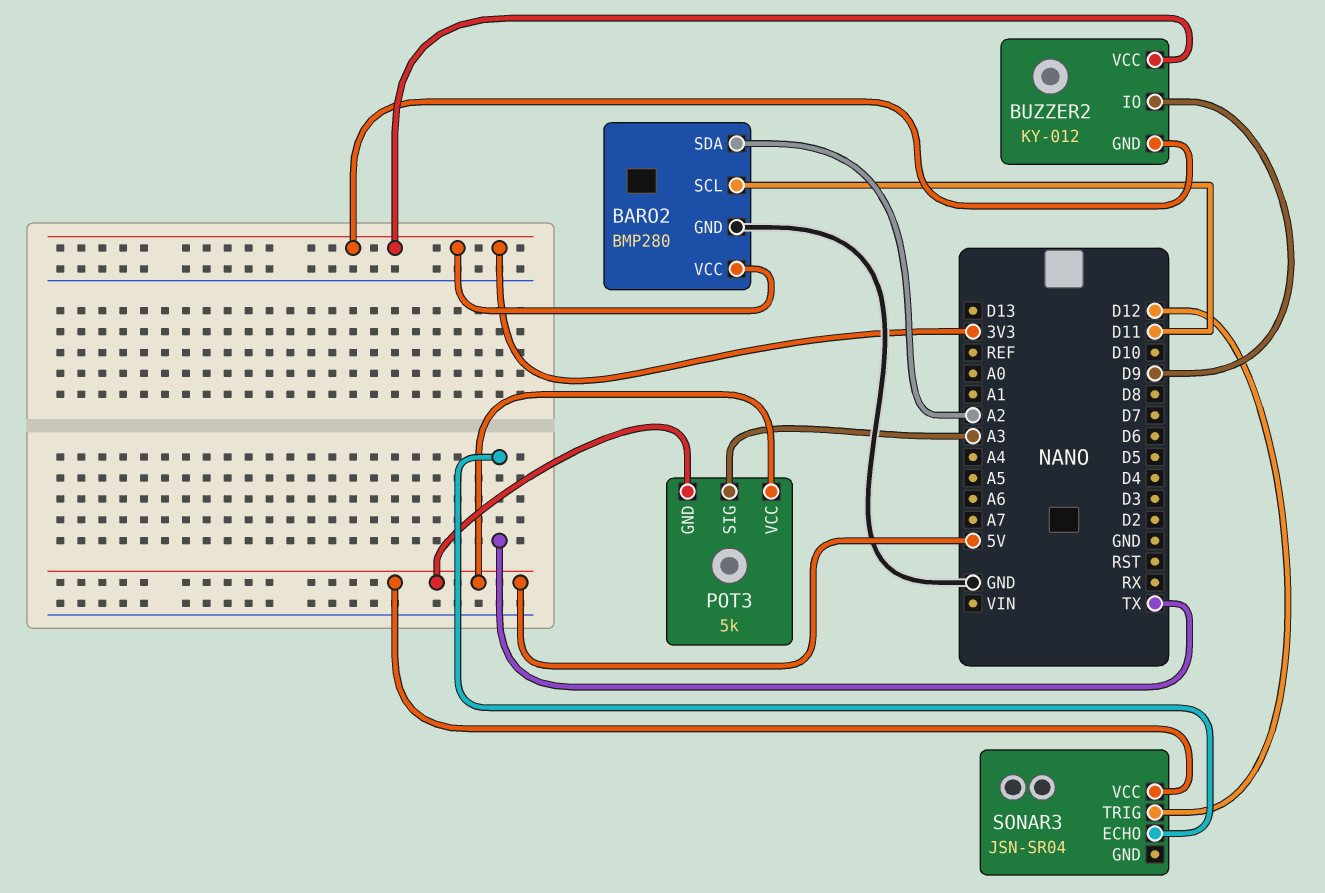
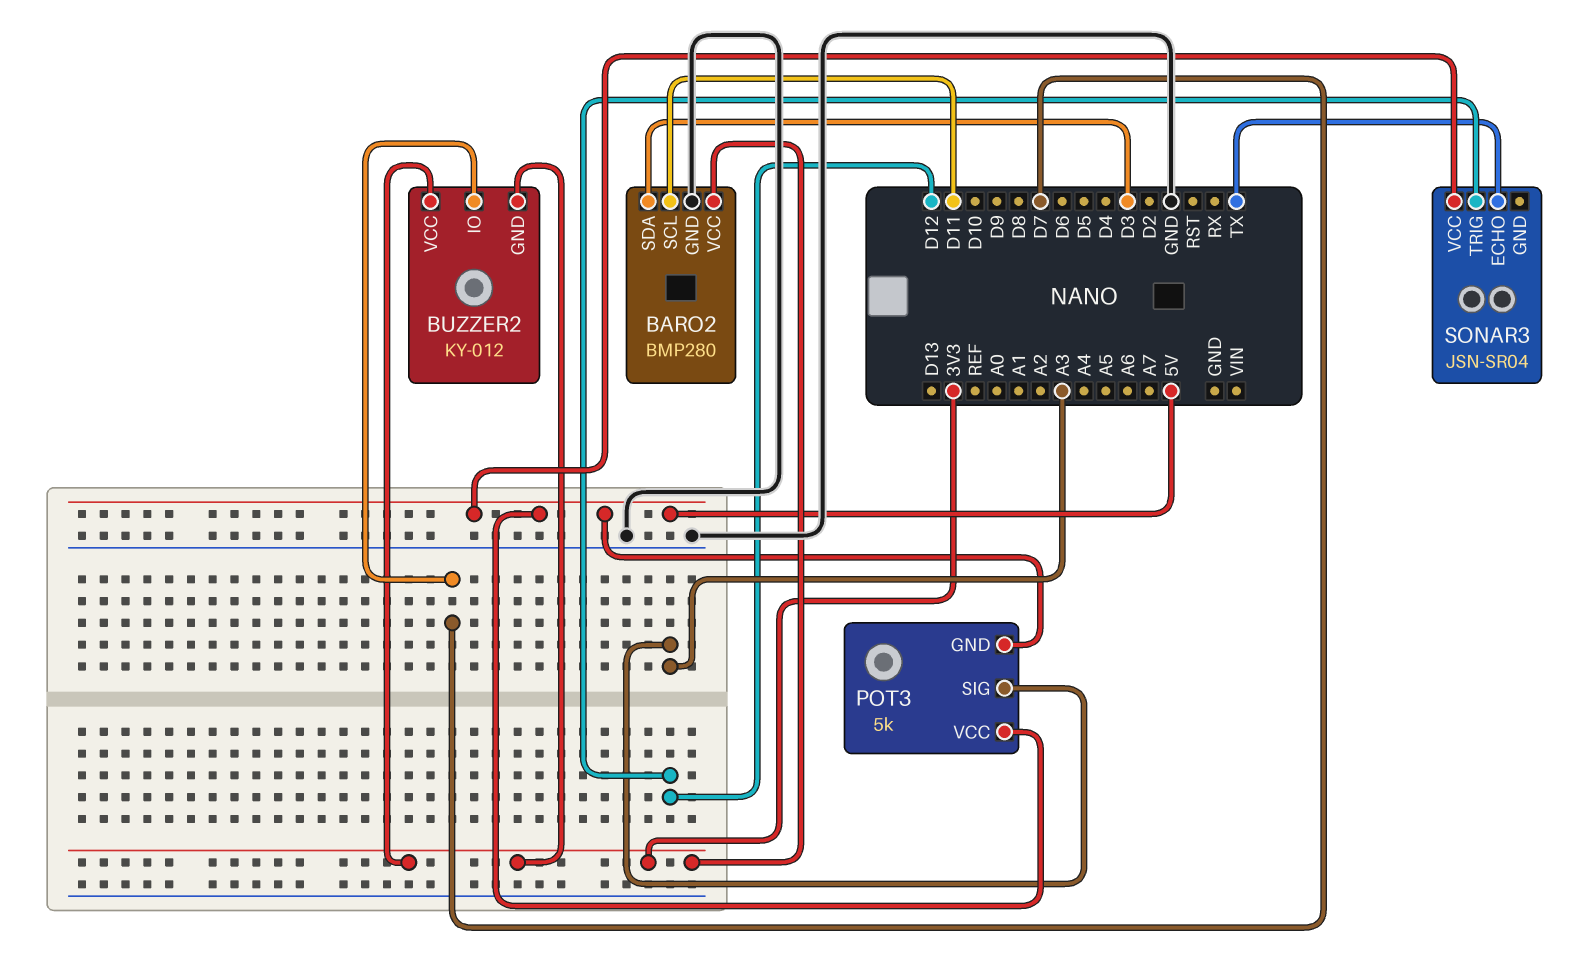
BARO2 pin SDA: A2 -> D3
BUZZER2 pin IO: D9 -> D7

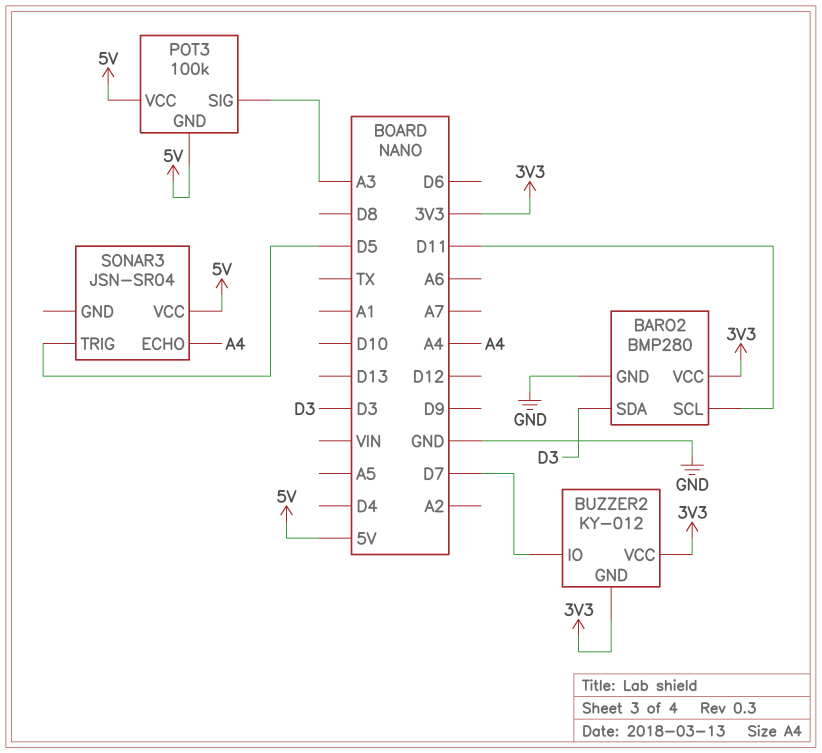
POT3: 5k -> 100k
SONAR3 pin ECHO: TX -> A4
SONAR3 pin TRIG: D12 -> D5

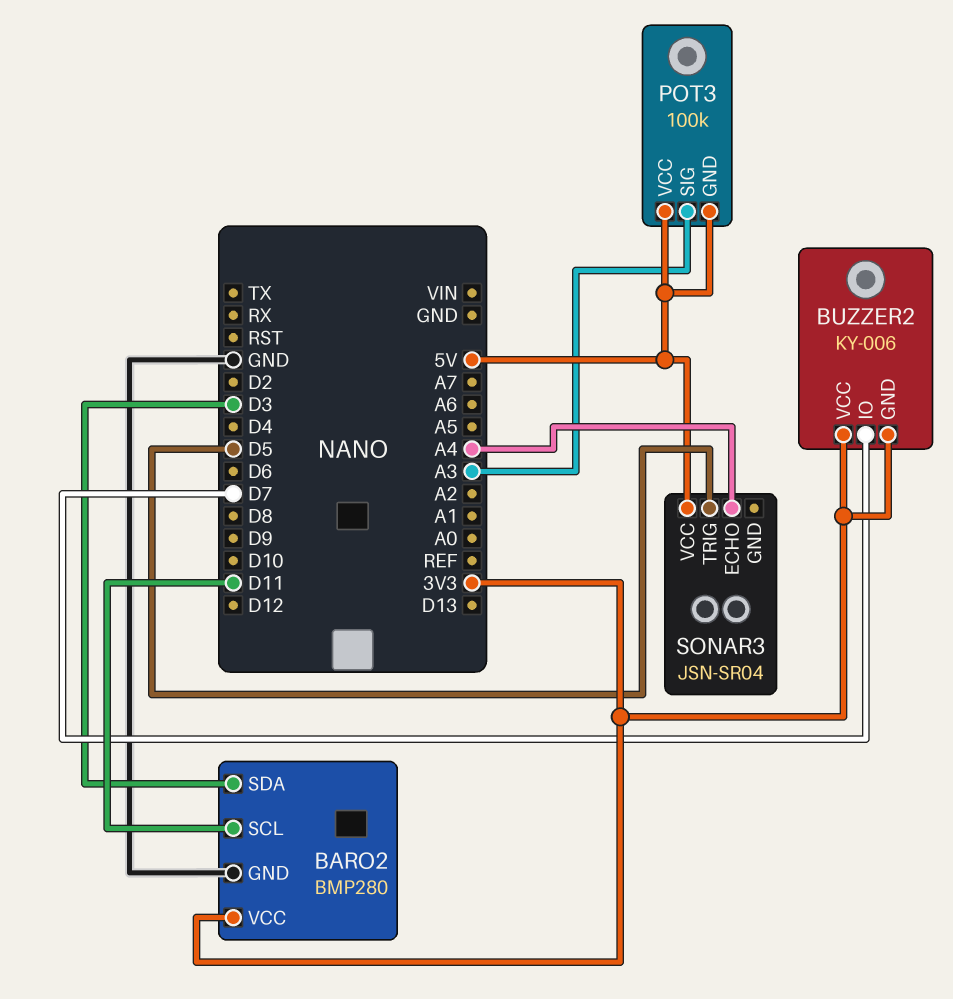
BUZZER2: KY-012 -> KY-006

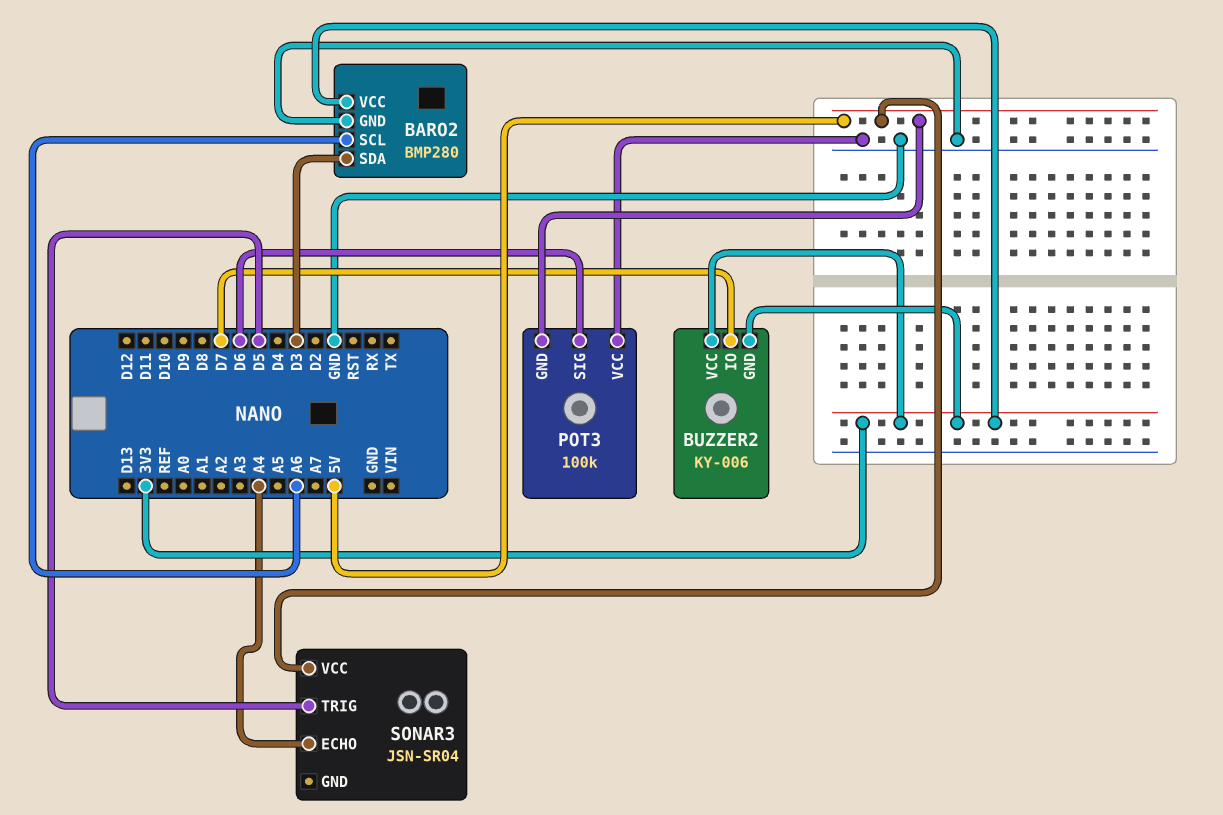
BARO2 pin SCL: D11 -> A6
POT3 pin SIG: A3 -> D6
POT3 pin VCC: 5V -> GND

